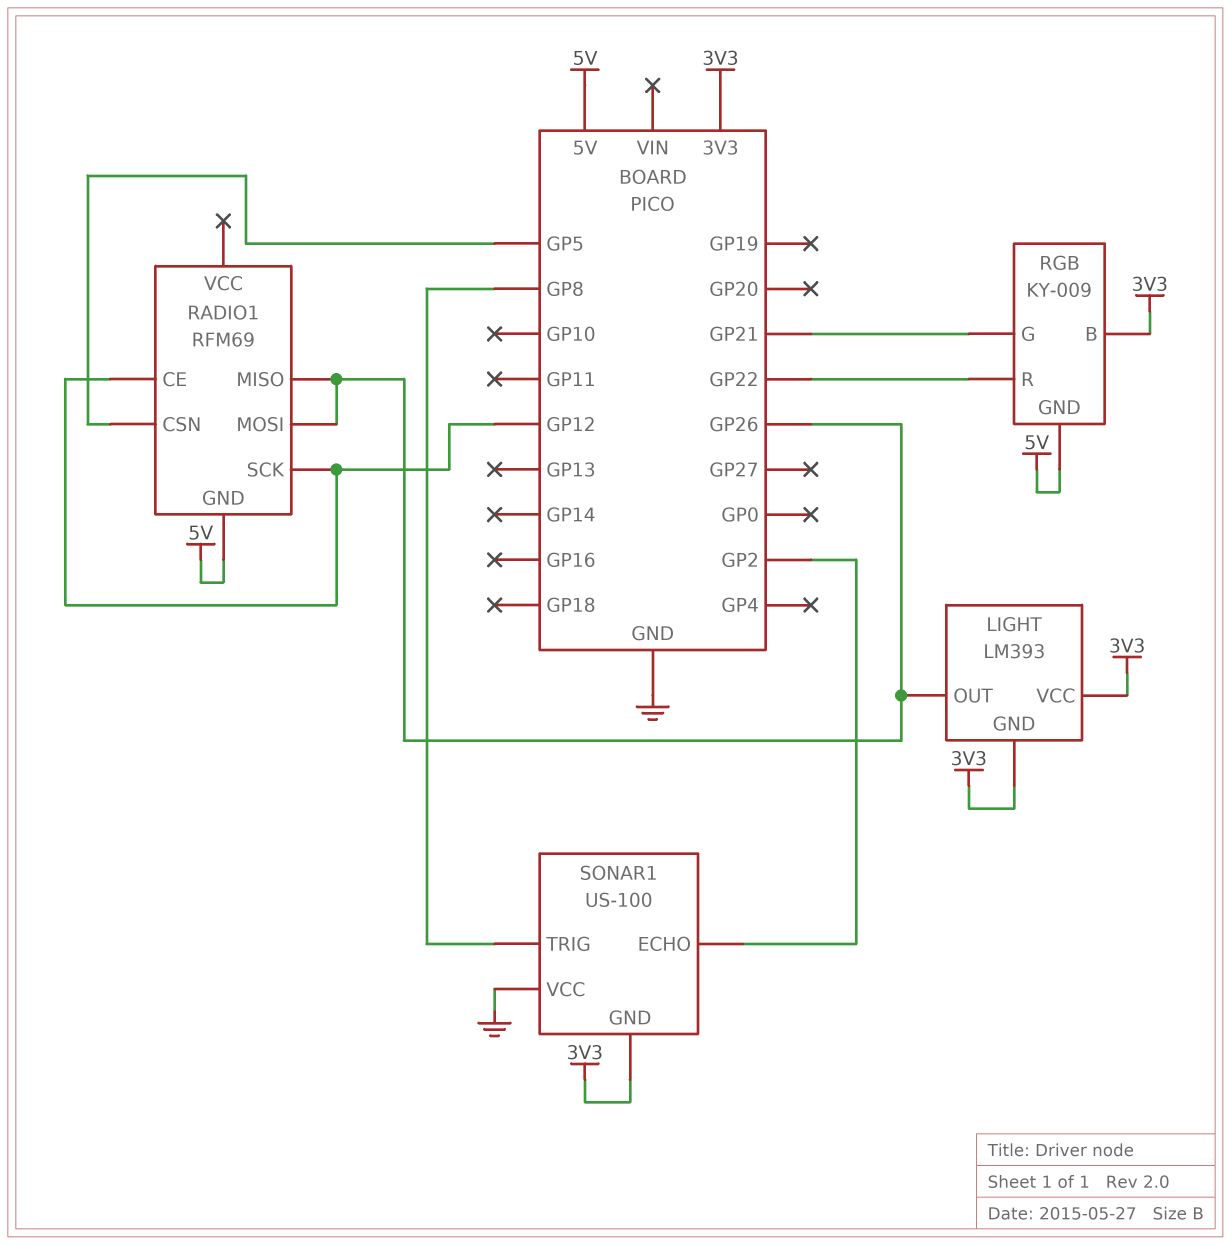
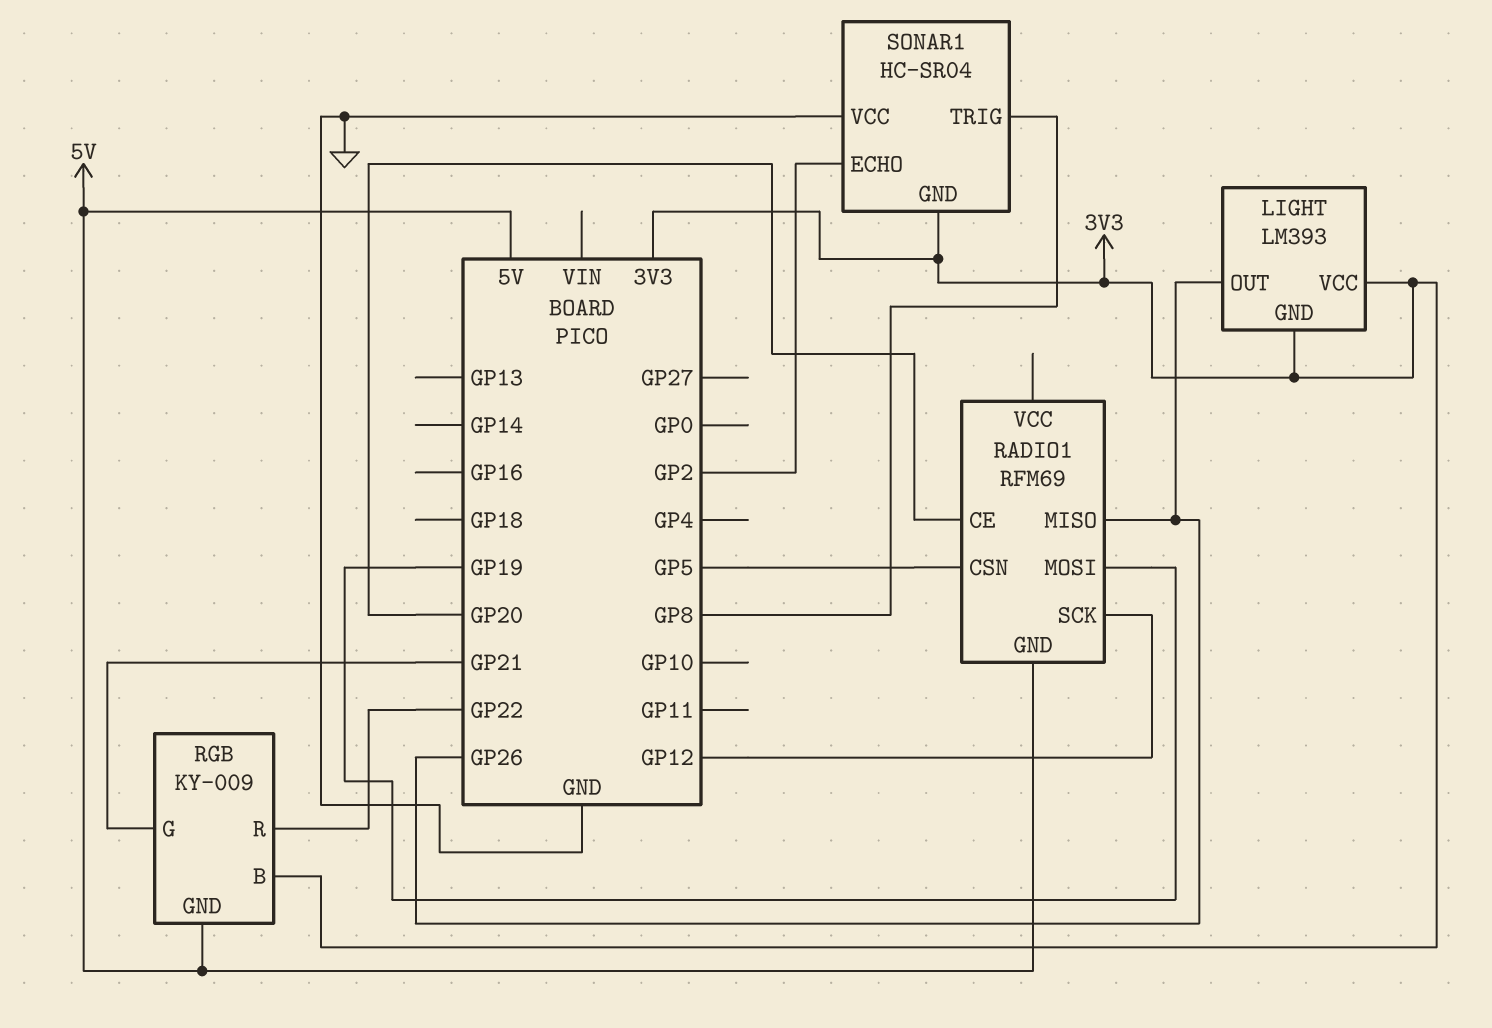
RADIO1 pin CE: GP12 -> GP20
RADIO1 pin MOSI: GP26 -> GP19
SONAR1: US-100 -> HC-SR04

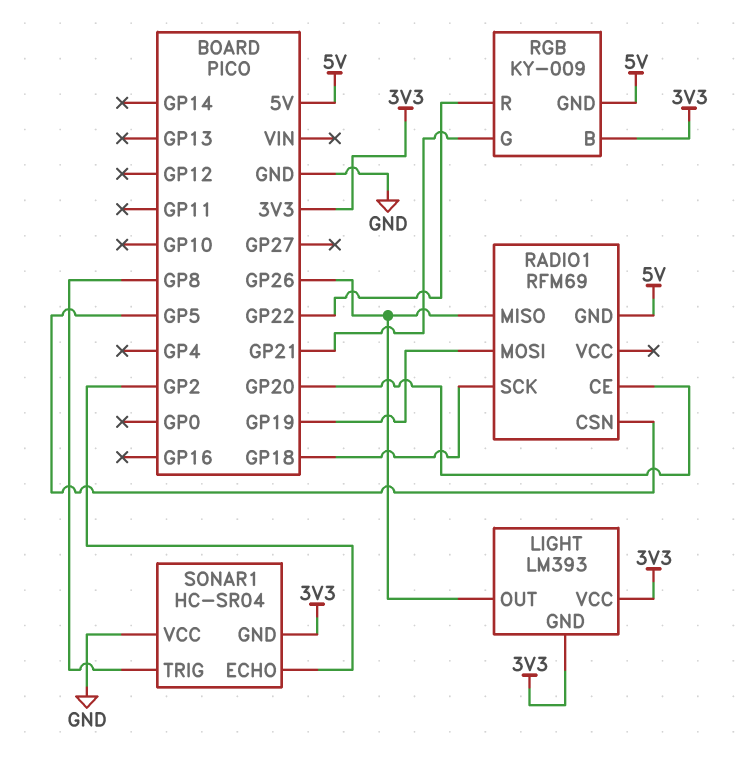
RADIO1 pin SCK: GP12 -> GP18

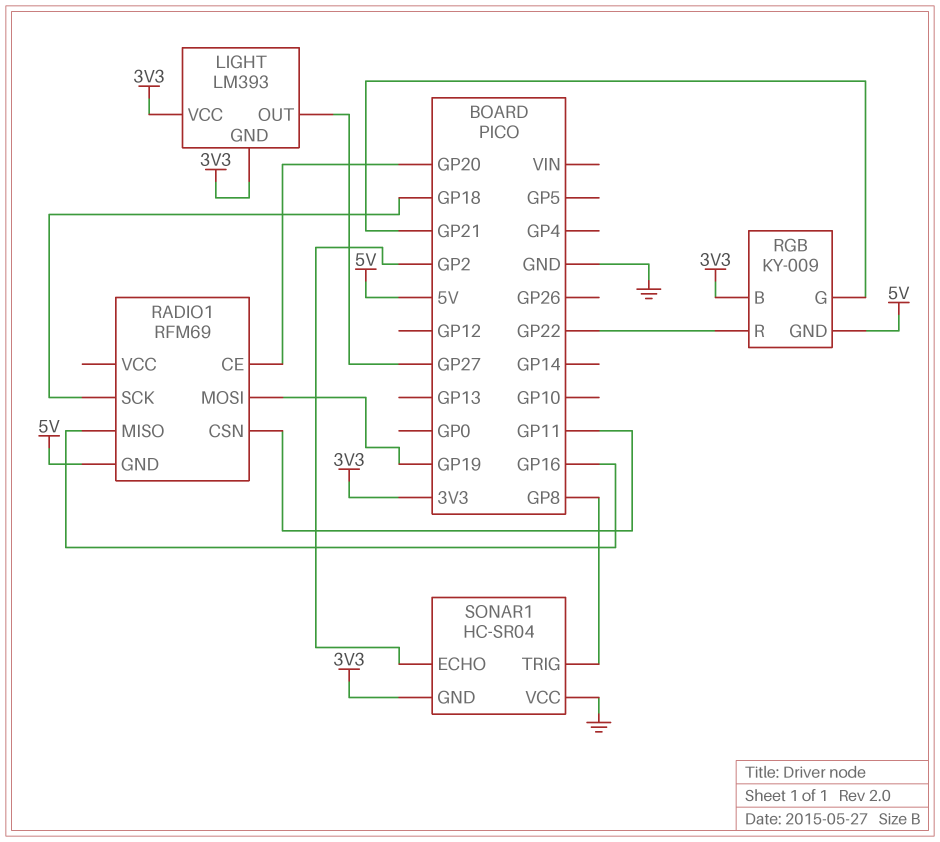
LIGHT pin OUT: GP26 -> GP27
RADIO1 pin CSN: GP5 -> GP11
RADIO1 pin MISO: GP26 -> GP16

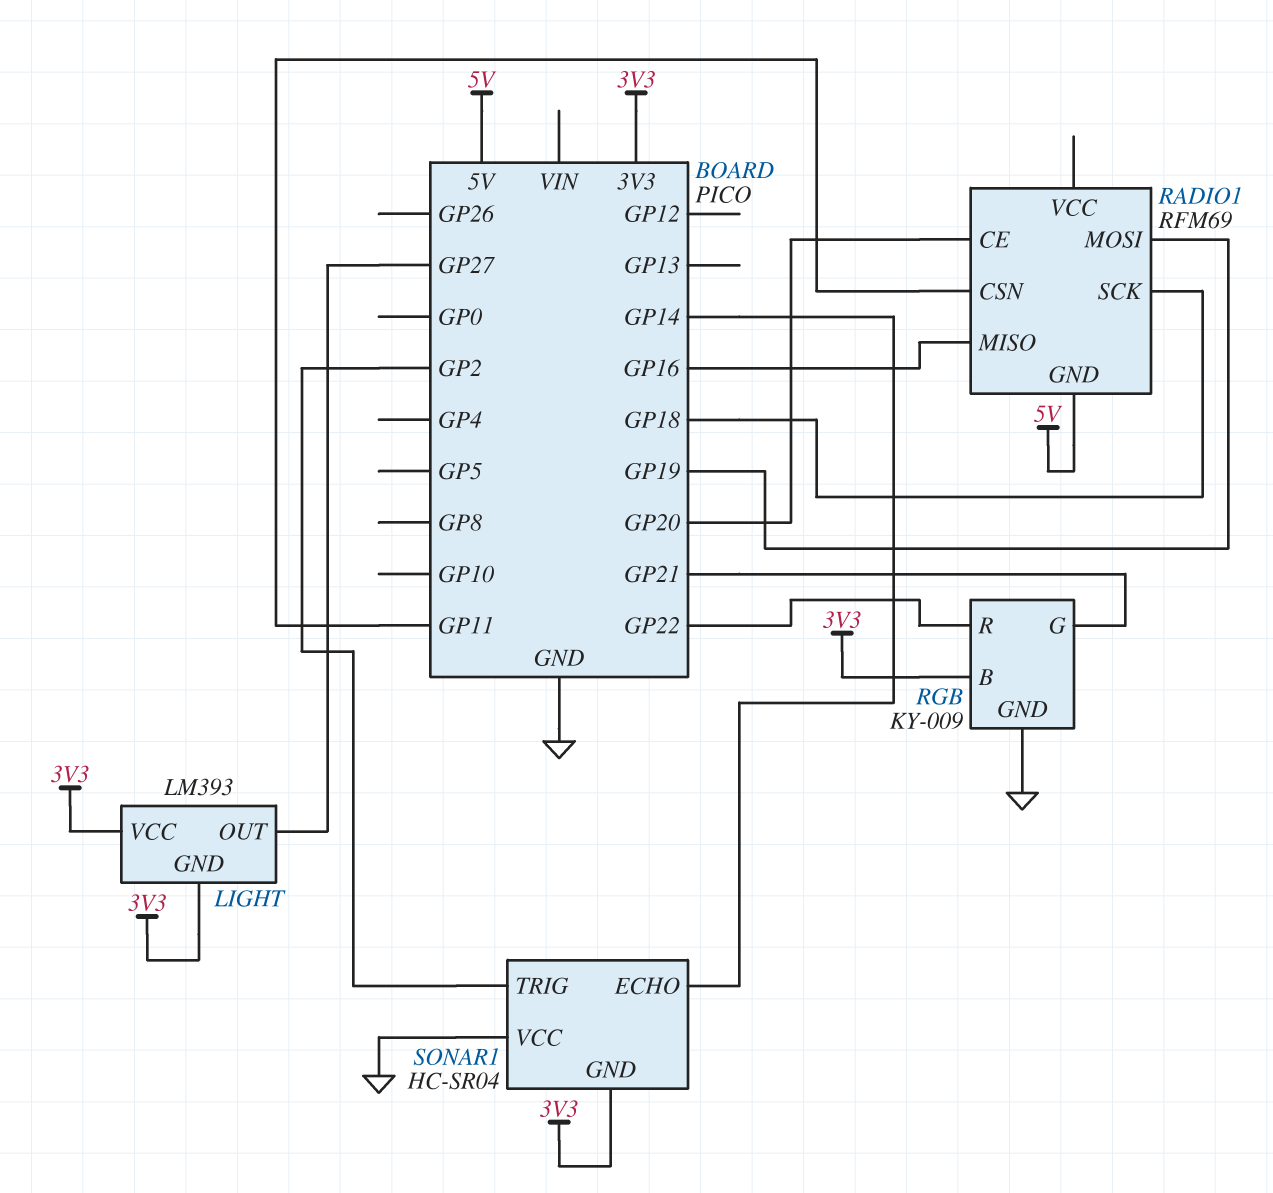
RGB pin GND: 5V -> GND
SONAR1 pin ECHO: GP2 -> GP14
SONAR1 pin TRIG: GP8 -> GP2

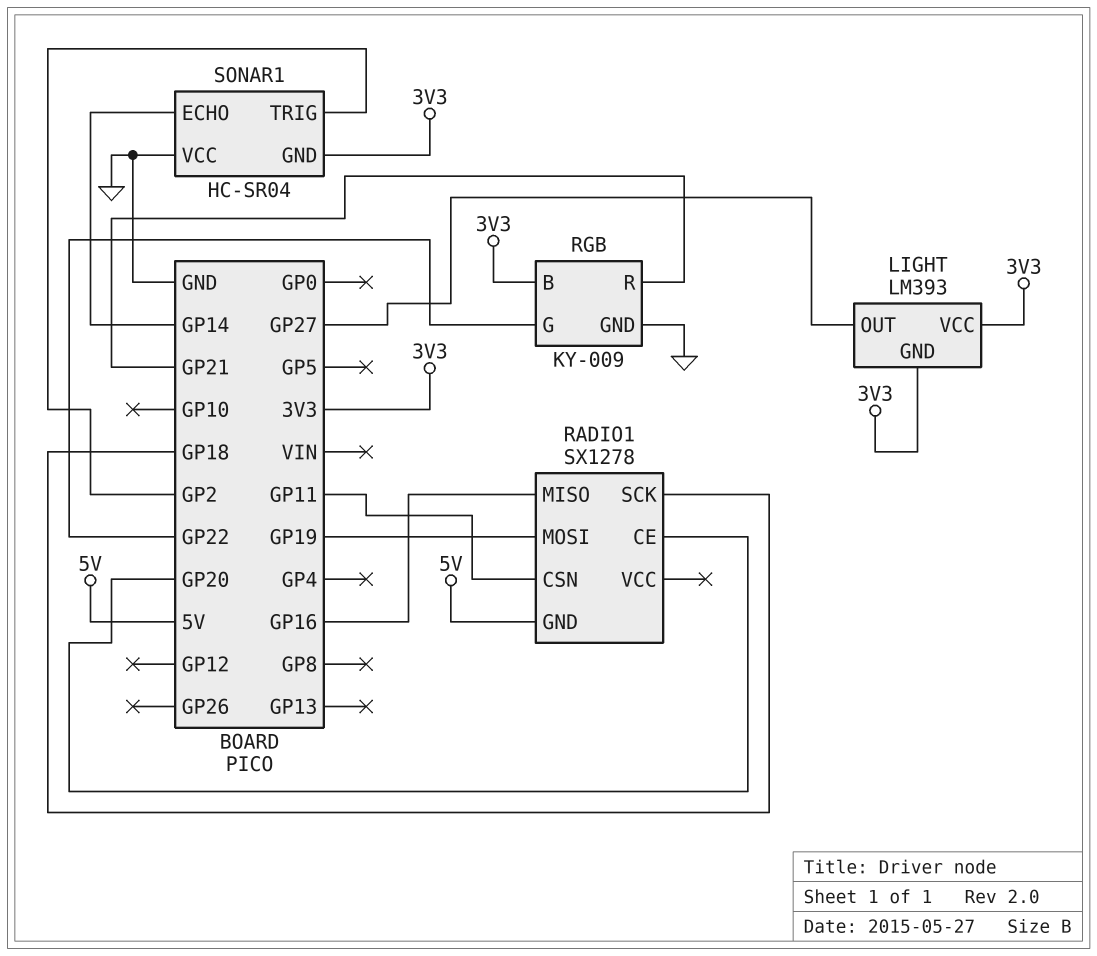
RADIO1: RFM69 -> SX1278
RGB pin G: GP21 -> GP22
RGB pin R: GP22 -> GP21

